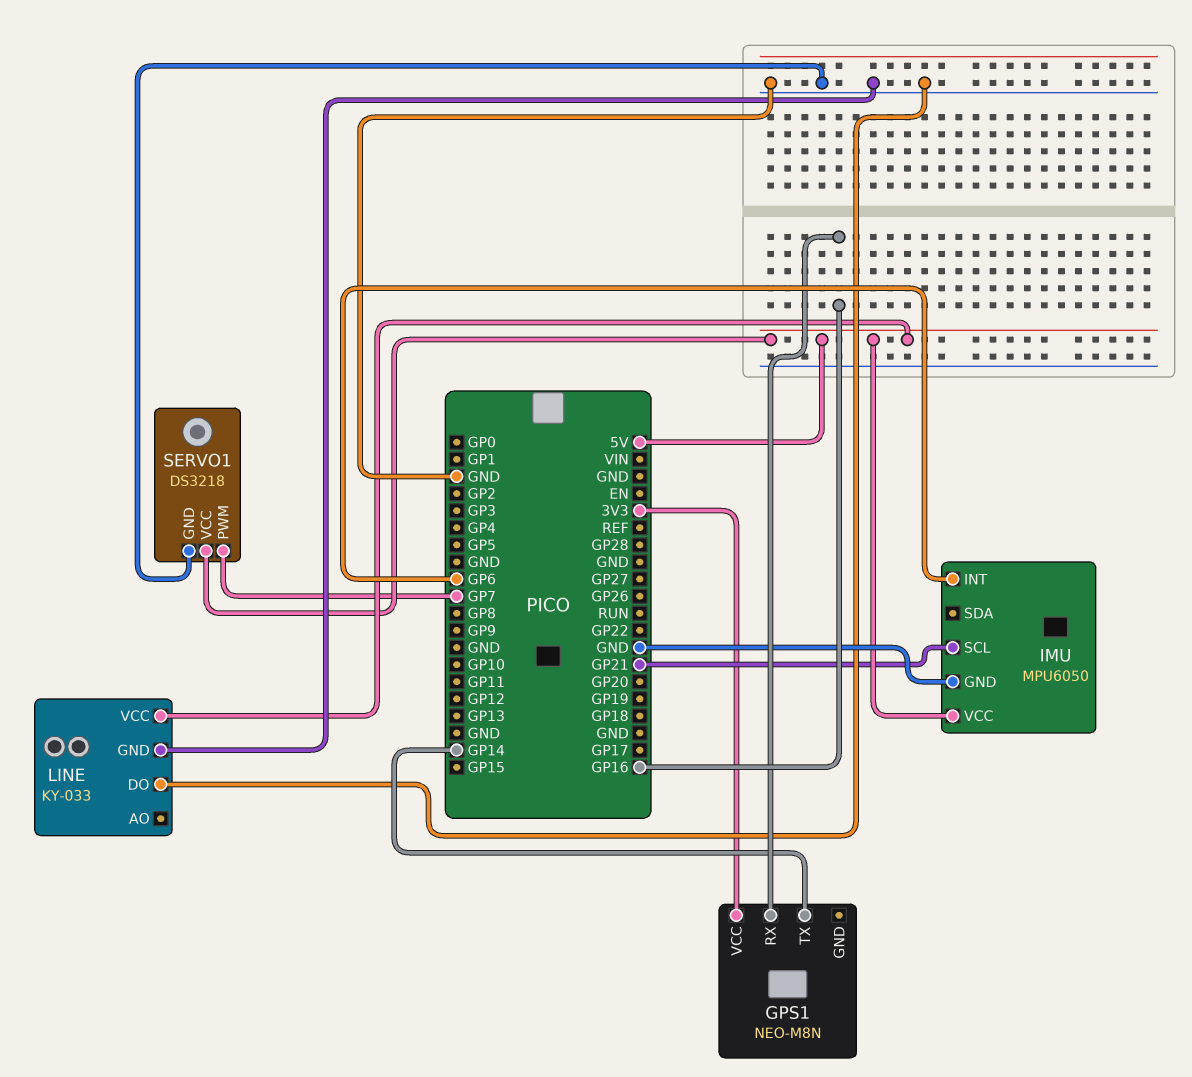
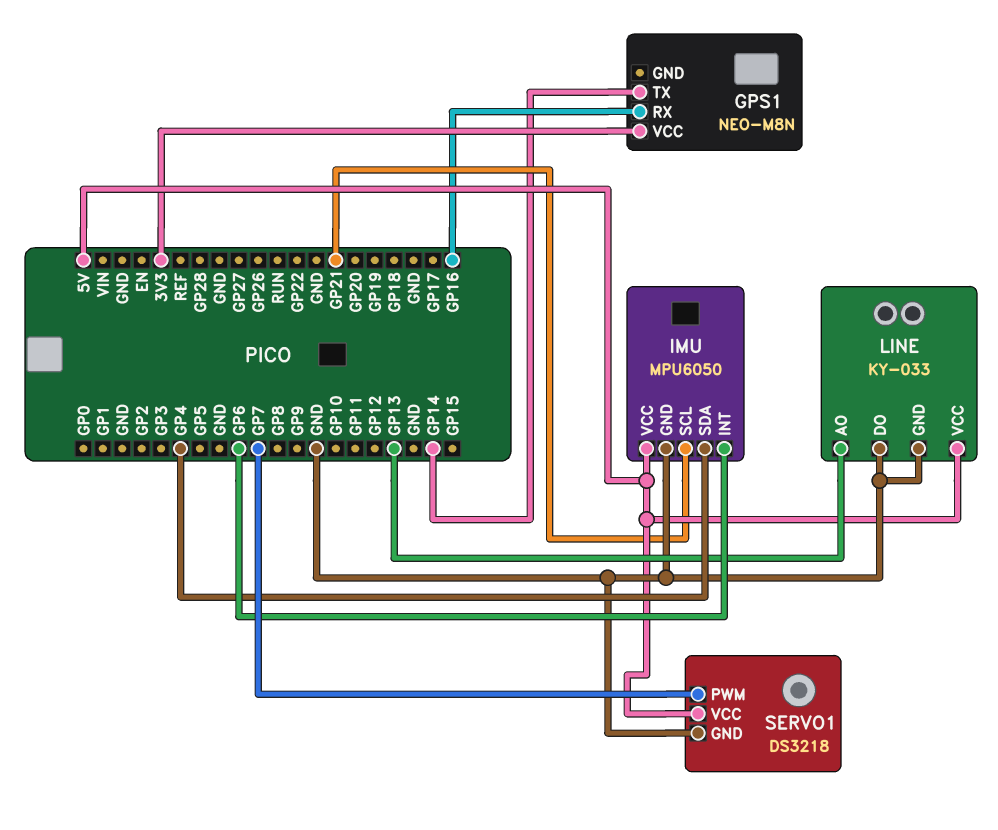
IMU pin SDA: none -> GP4
LINE pin AO: none -> GP13

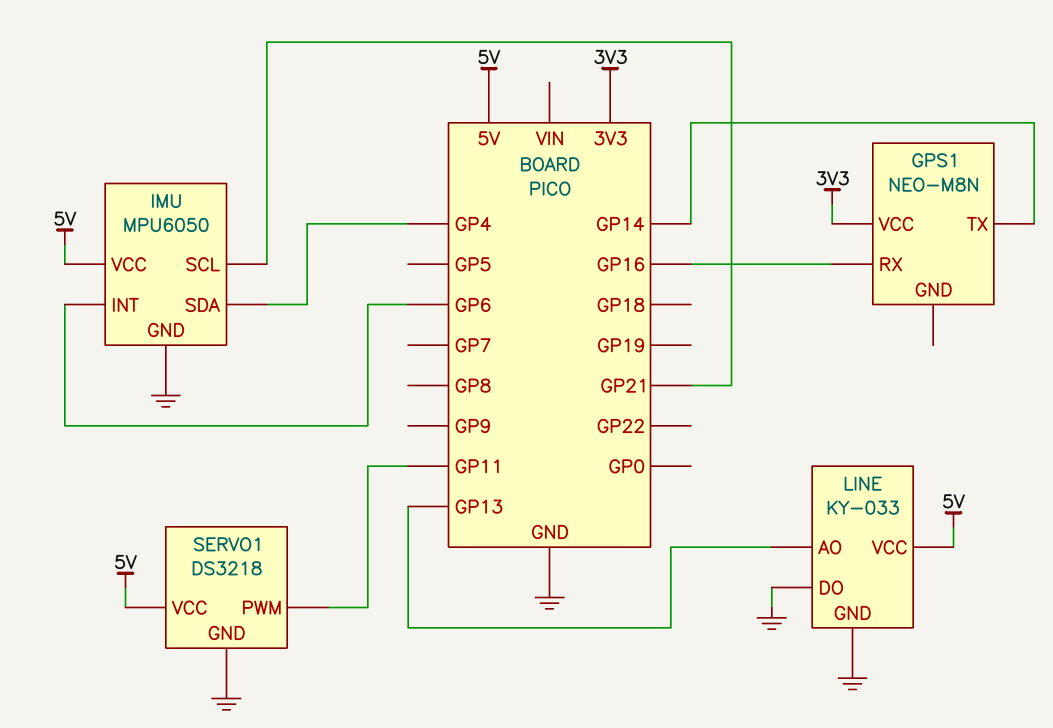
SERVO1 pin PWM: GP7 -> GP11

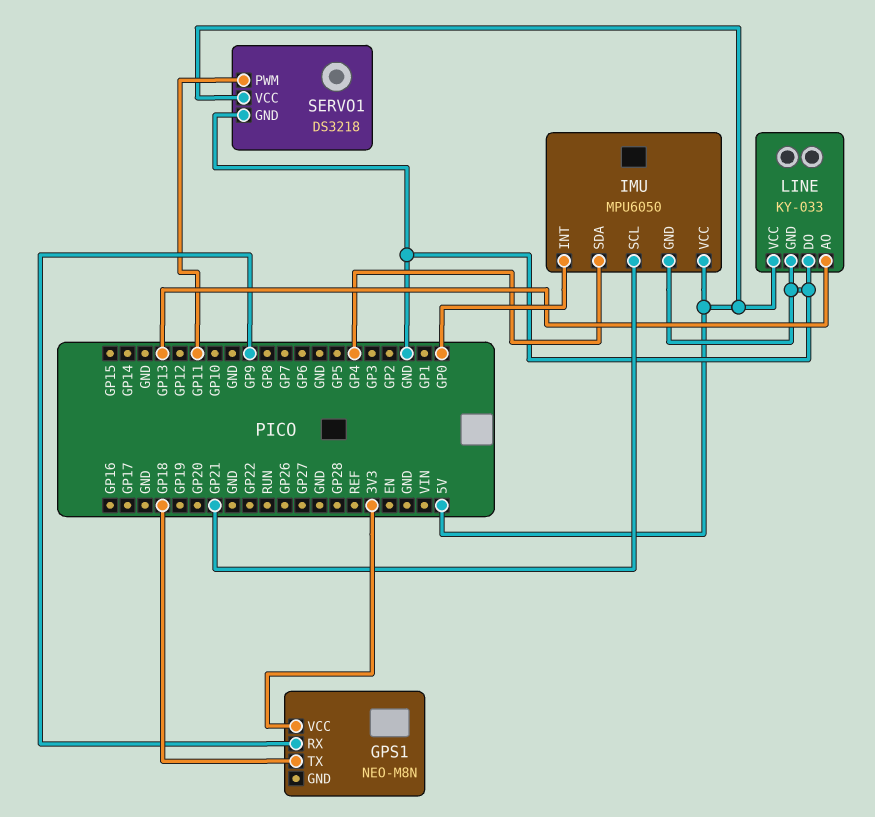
GPS1 pin RX: GP16 -> GP9
GPS1 pin TX: GP14 -> GP18
IMU pin INT: GP6 -> GP0

